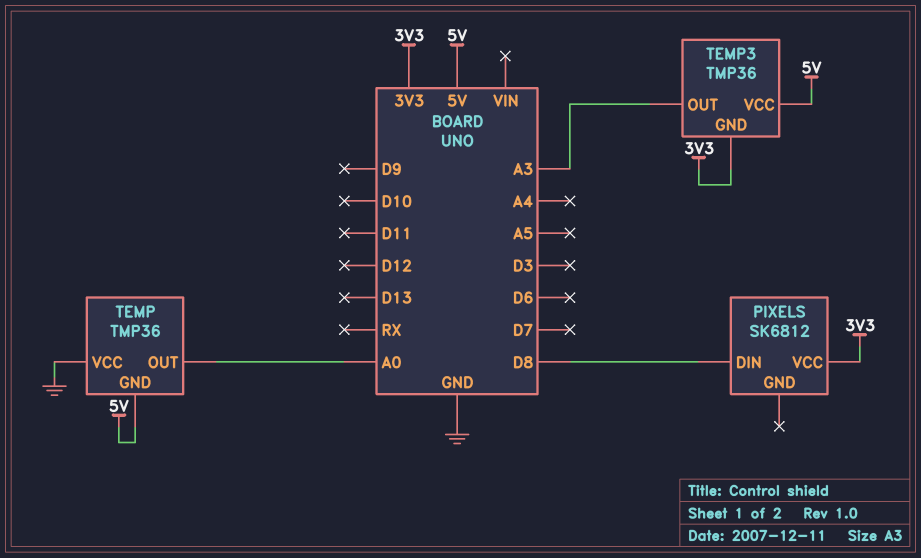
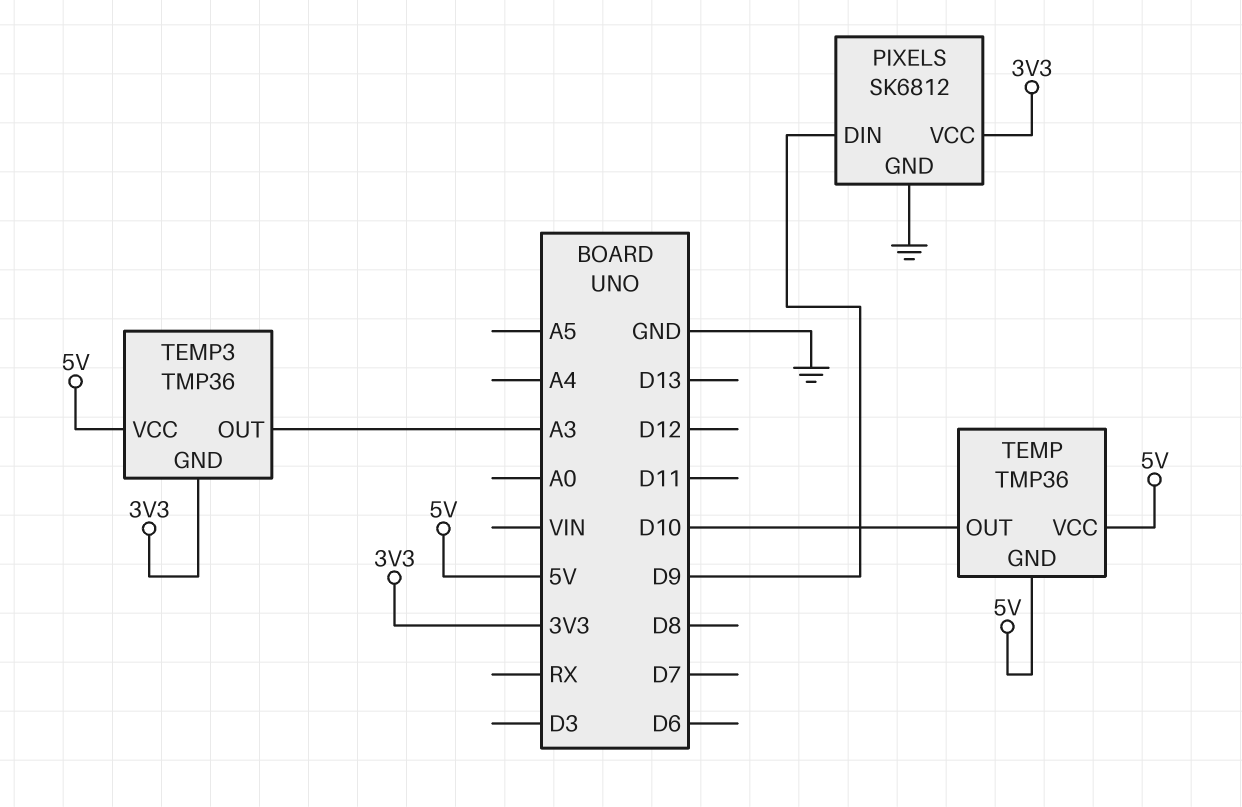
PIXELS pin DIN: D8 -> D9
PIXELS pin GND: none -> GND
TEMP pin OUT: A0 -> D10
TEMP pin VCC: GND -> 5V

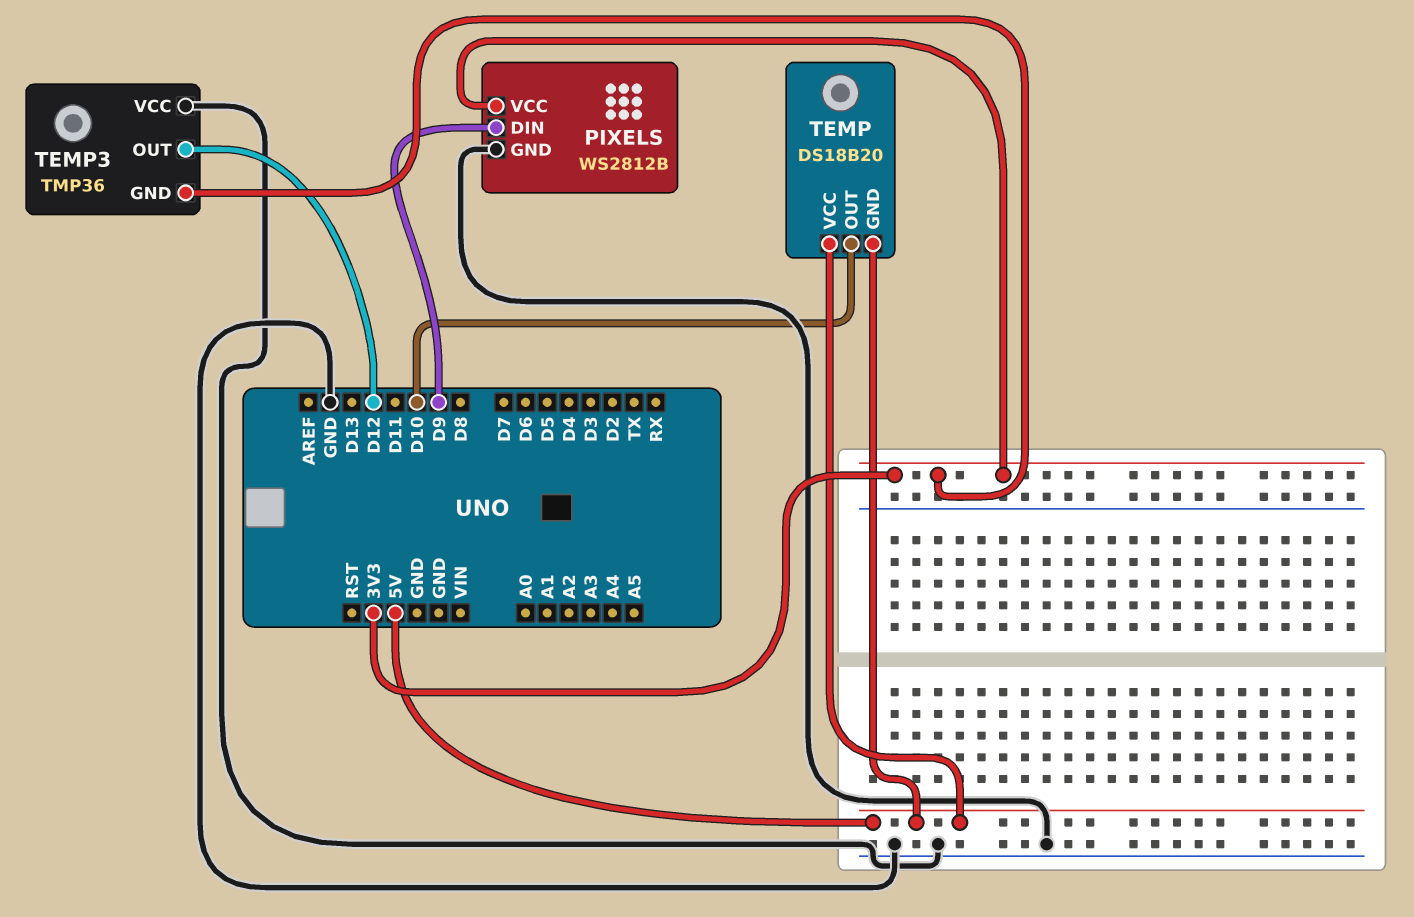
PIXELS: SK6812 -> WS2812B
TEMP: TMP36 -> DS18B20
TEMP3 pin OUT: A3 -> D12
TEMP3 pin VCC: 5V -> GND

